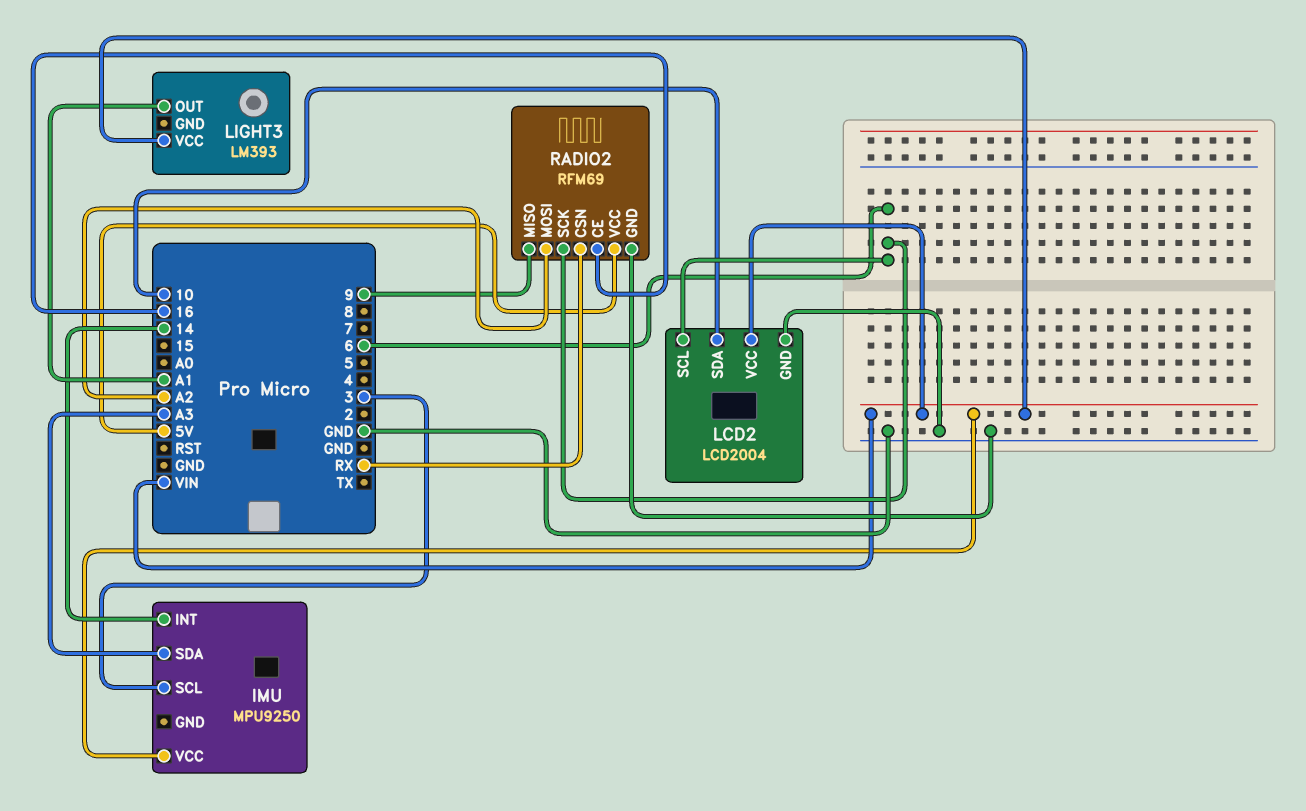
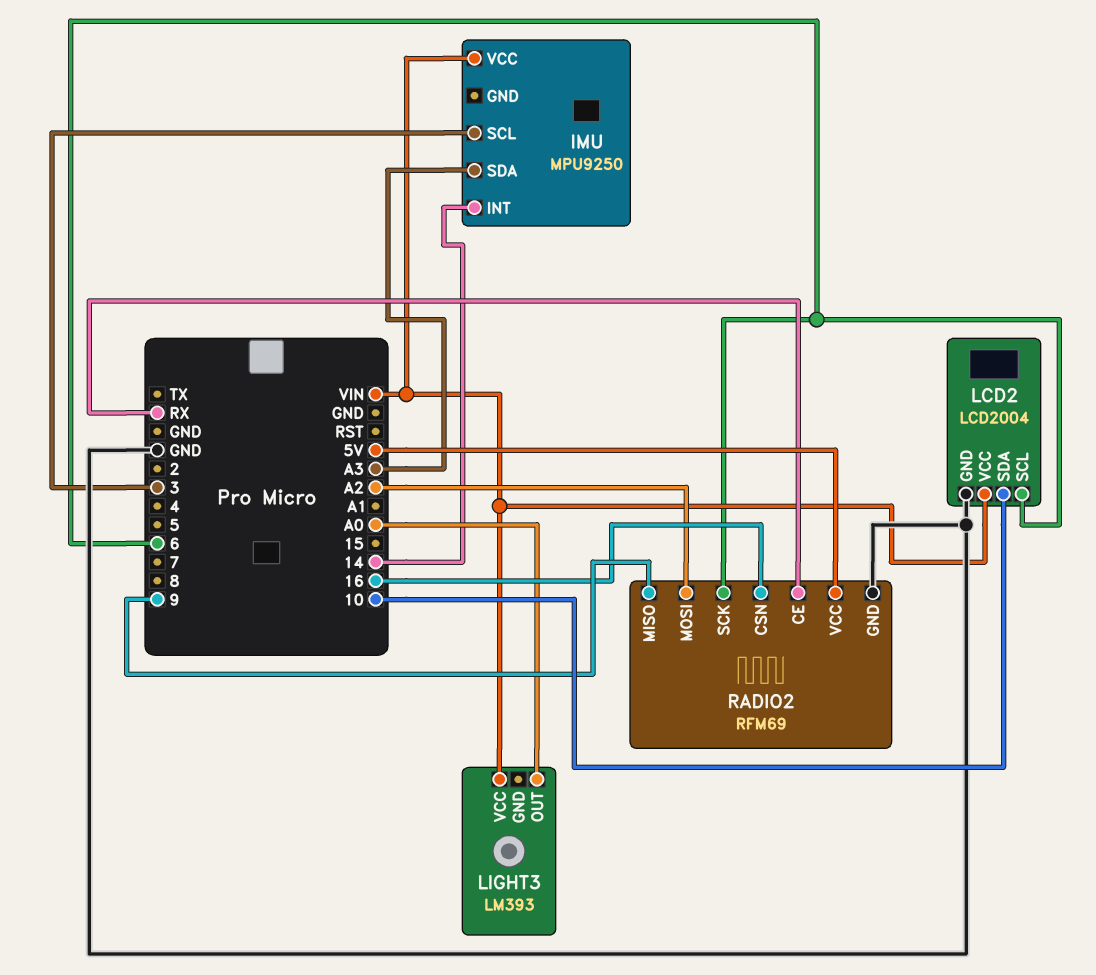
LIGHT3 pin OUT: A1 -> A0
RADIO2 pin CE: 16 -> RX
RADIO2 pin CSN: RX -> 16

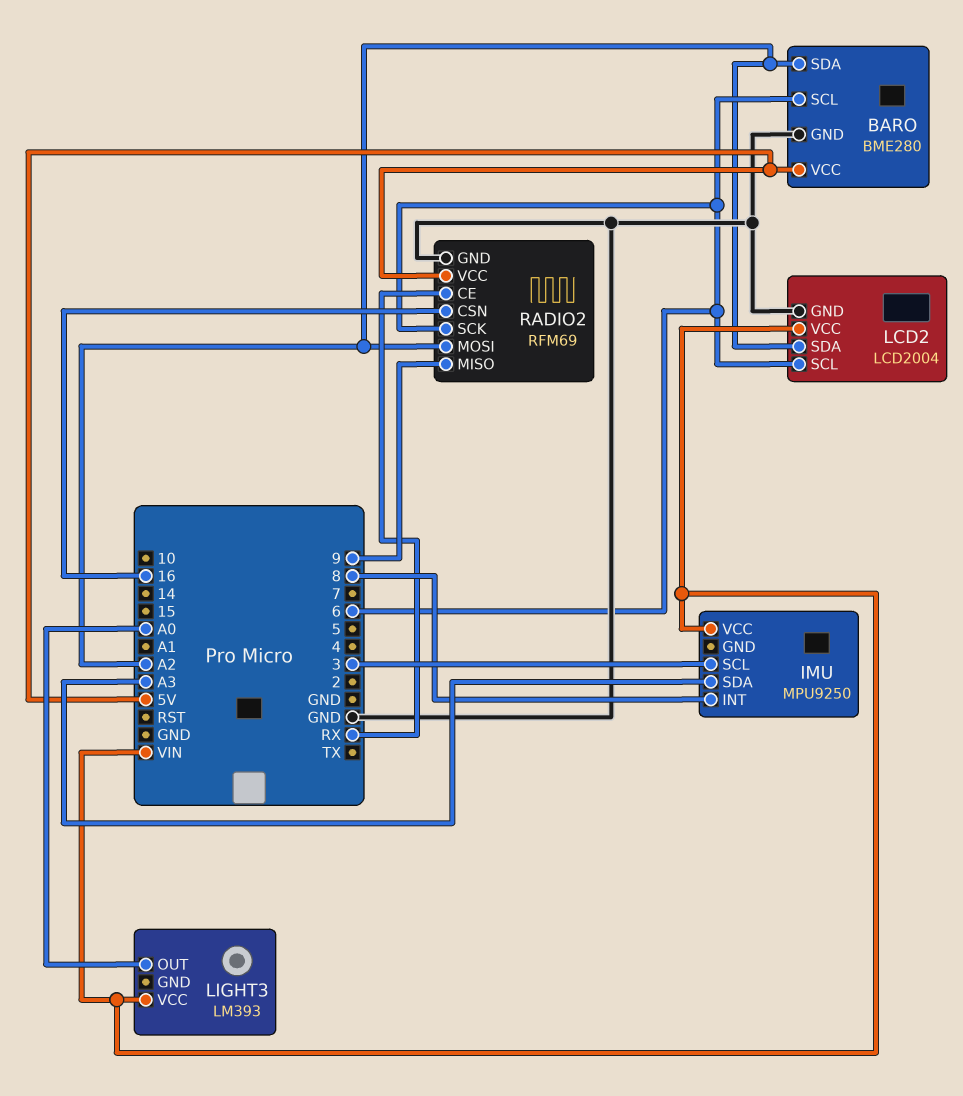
BARO: none -> BME280
BARO pin GND: none -> GND
BARO pin SCL: none -> 6
BARO pin SDA: none -> A2
BARO pin VCC: none -> 5V
IMU pin INT: 14 -> 8
LCD2 pin SDA: 10 -> A2

